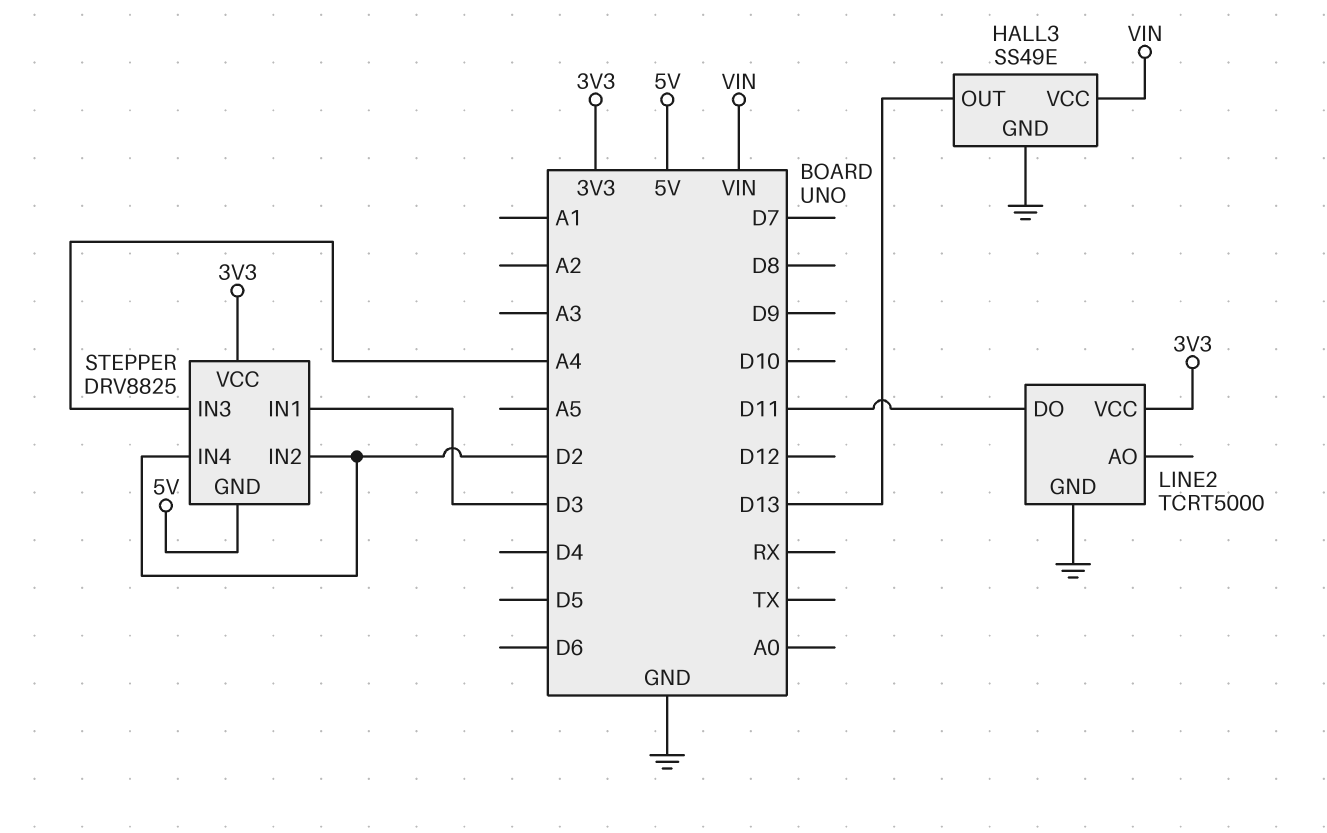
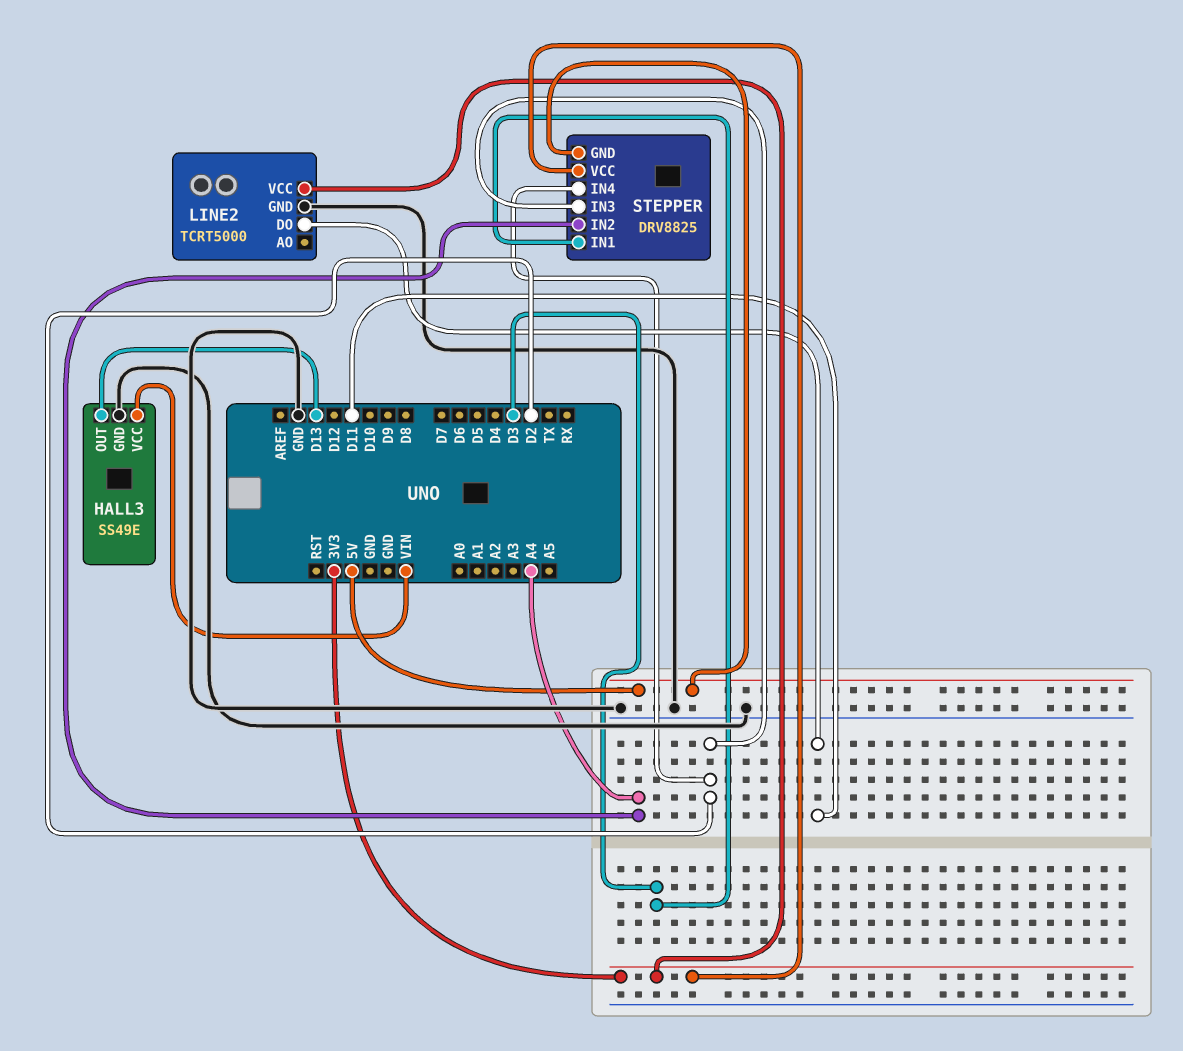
STEPPER pin IN2: D2 -> A4
STEPPER pin IN3: A4 -> D2

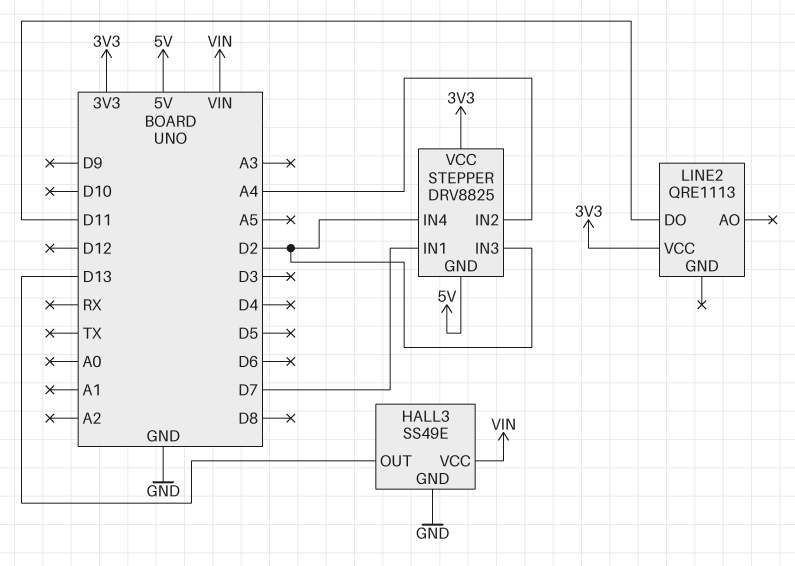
LINE2: TCRT5000 -> QRE1113
LINE2 pin GND: GND -> none
STEPPER pin IN1: D3 -> D7

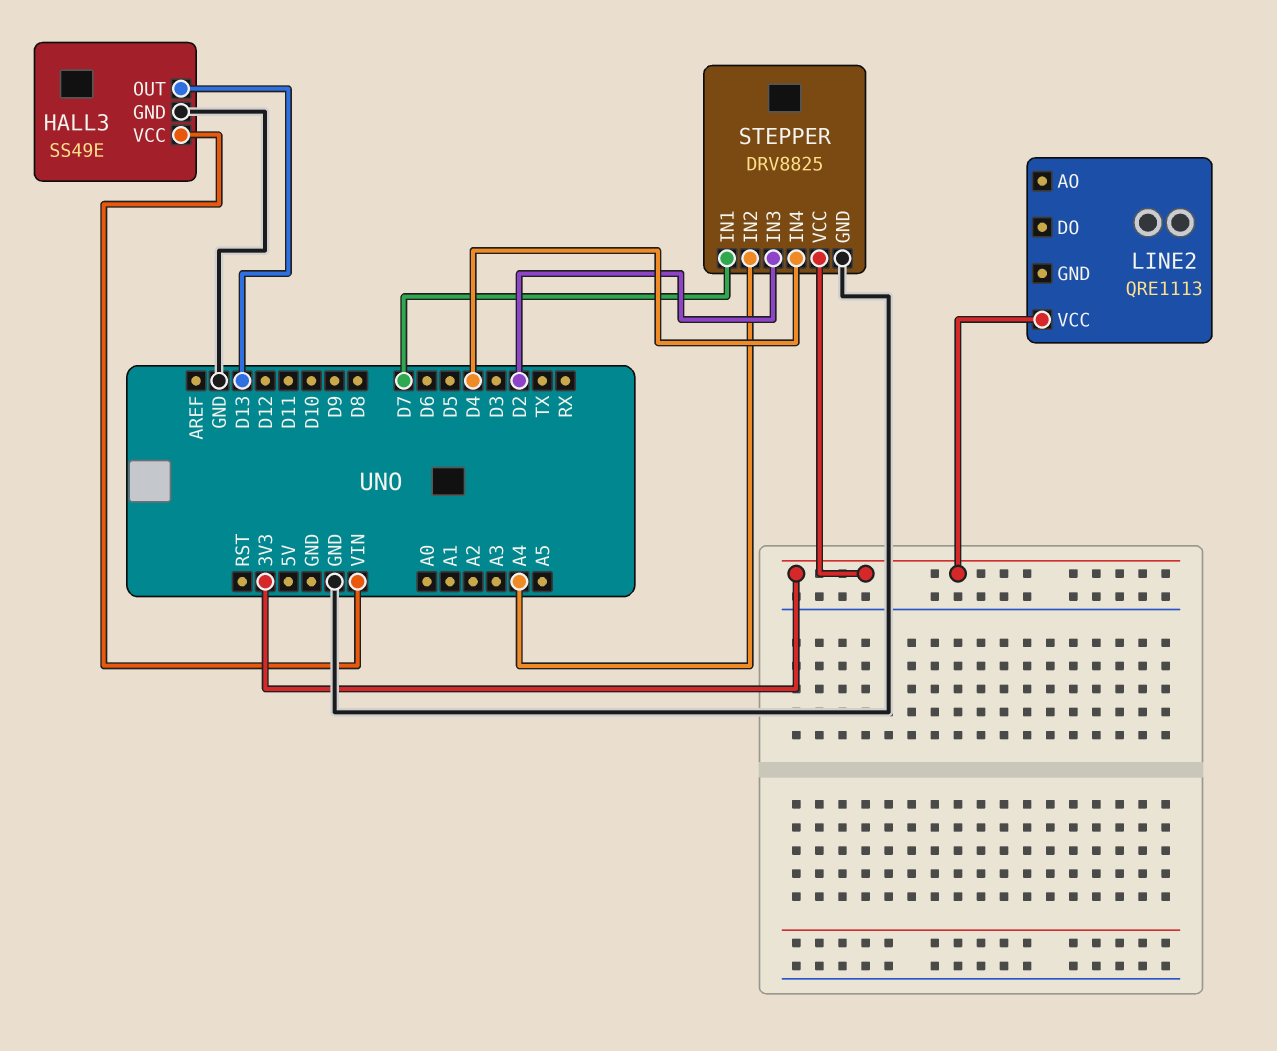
LINE2 pin DO: D11 -> none
STEPPER pin GND: 5V -> GND
STEPPER pin IN4: D2 -> D4

